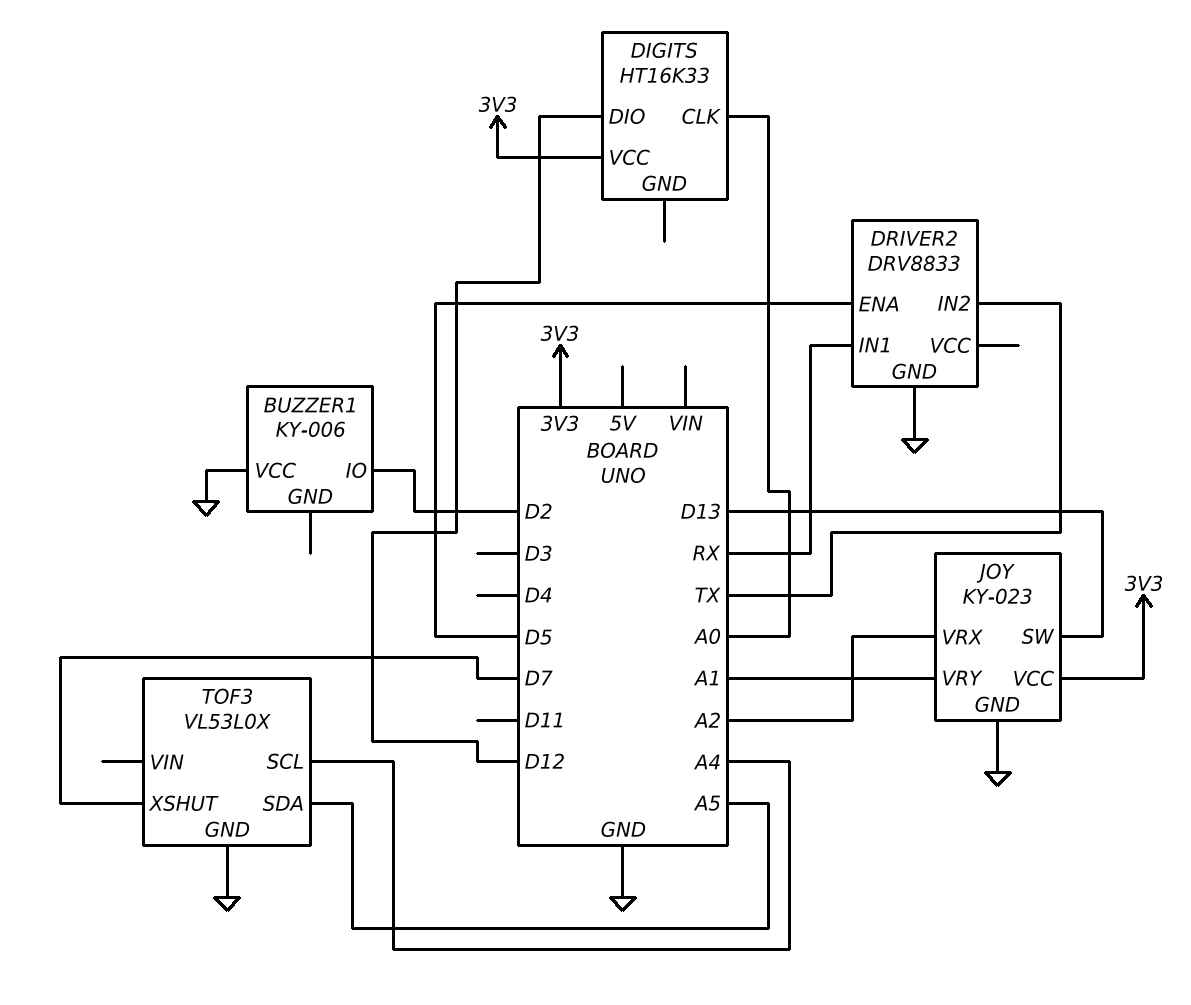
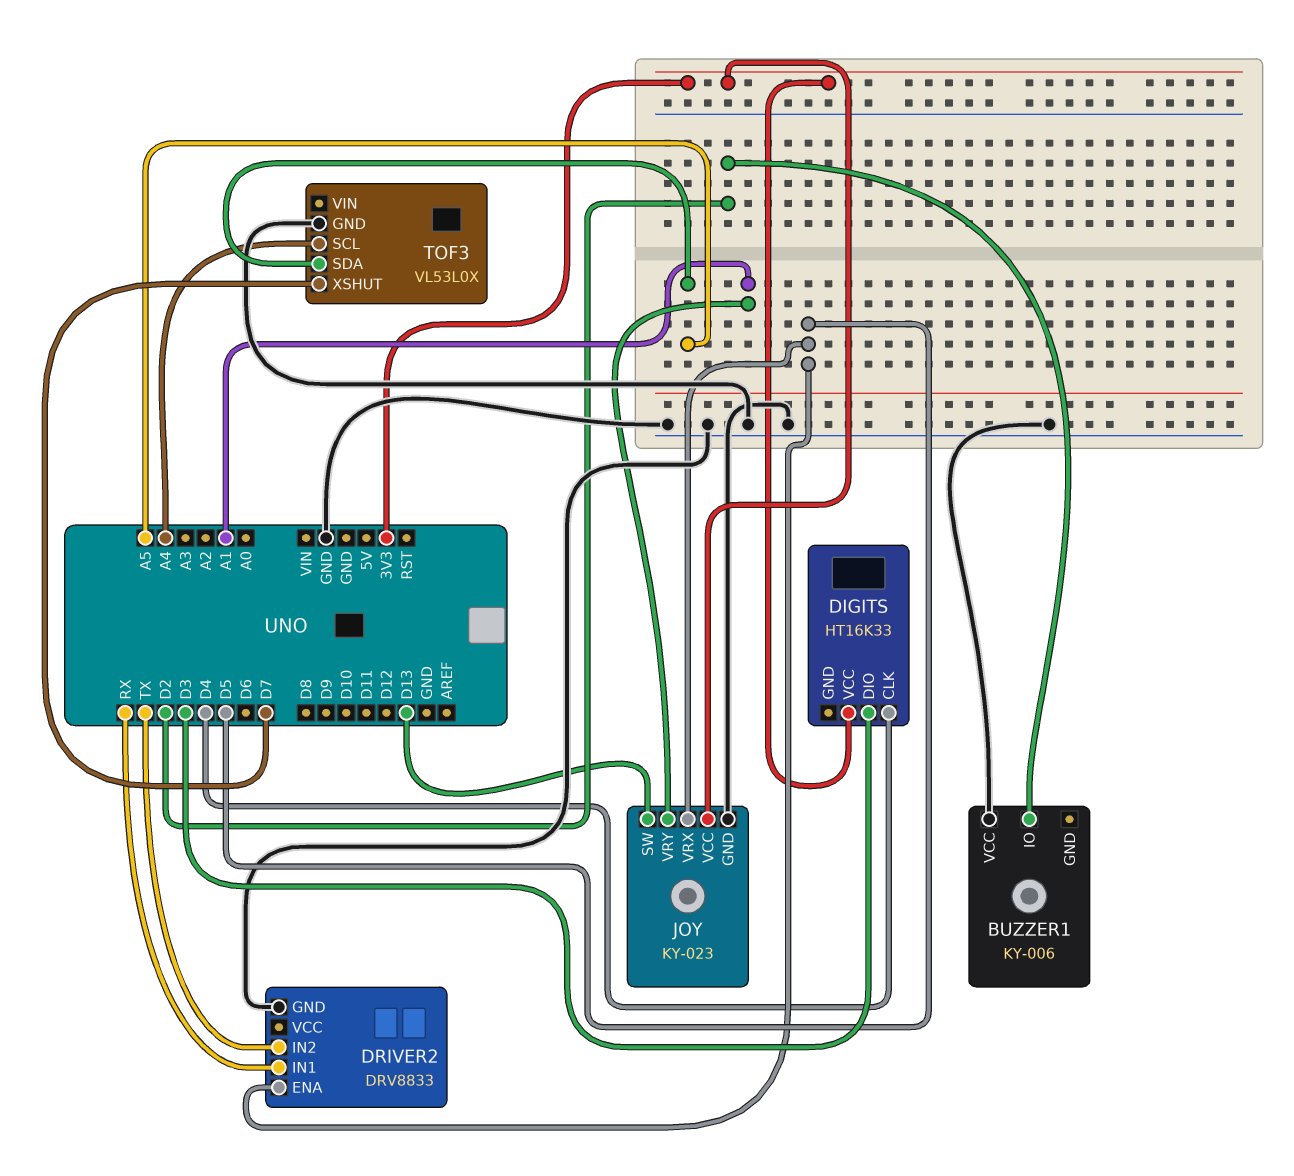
DIGITS pin CLK: A0 -> D4
DIGITS pin DIO: D12 -> D3
JOY pin VRX: A2 -> D5

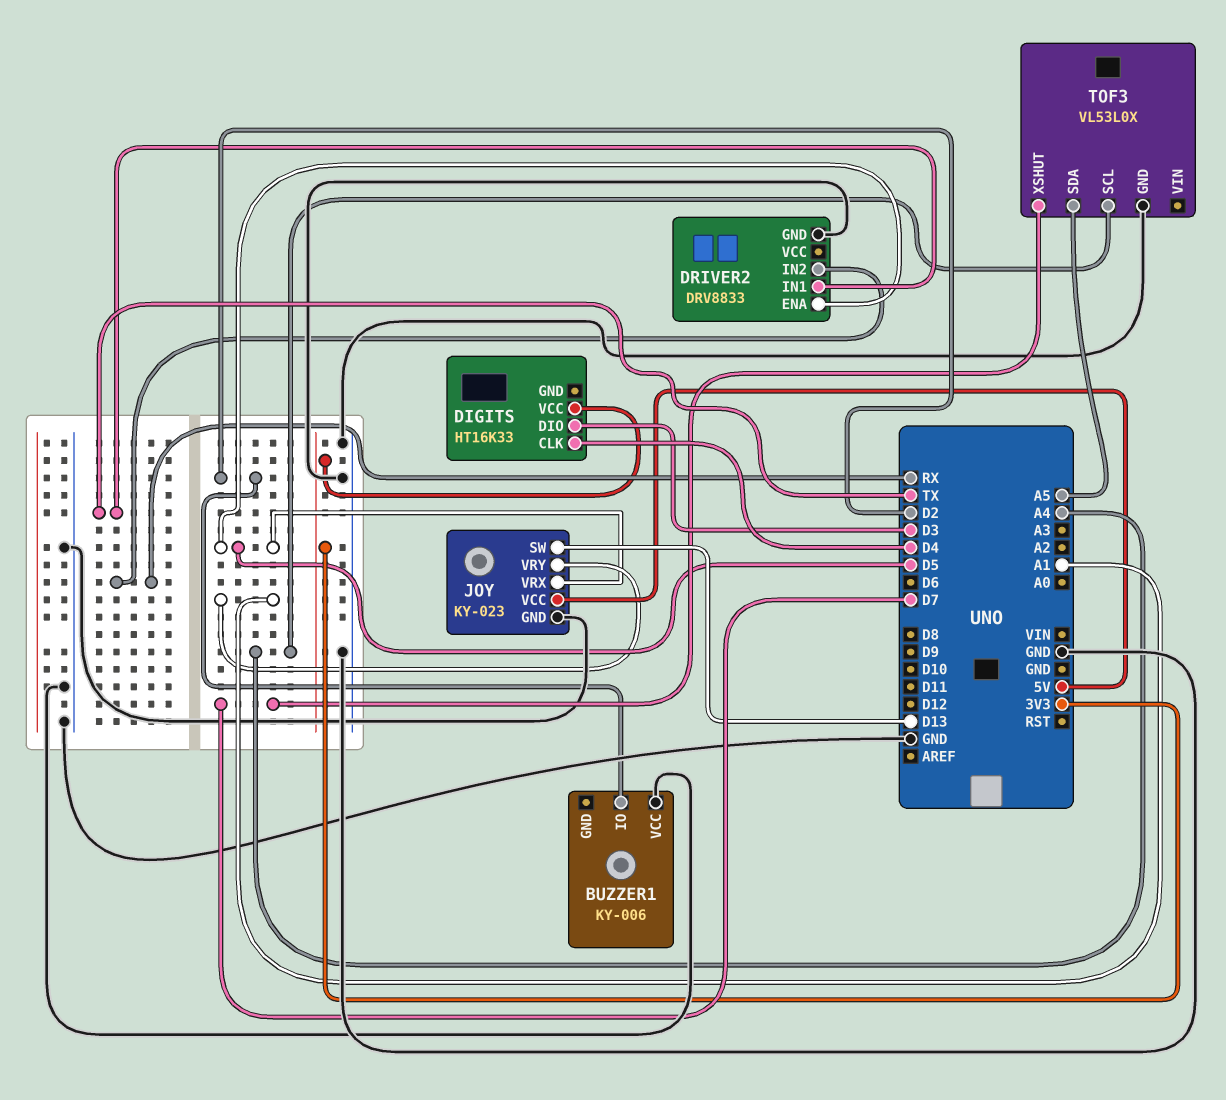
DRIVER2 pin IN1: RX -> TX
DRIVER2 pin IN2: TX -> RX
JOY pin VCC: 3V3 -> 5V

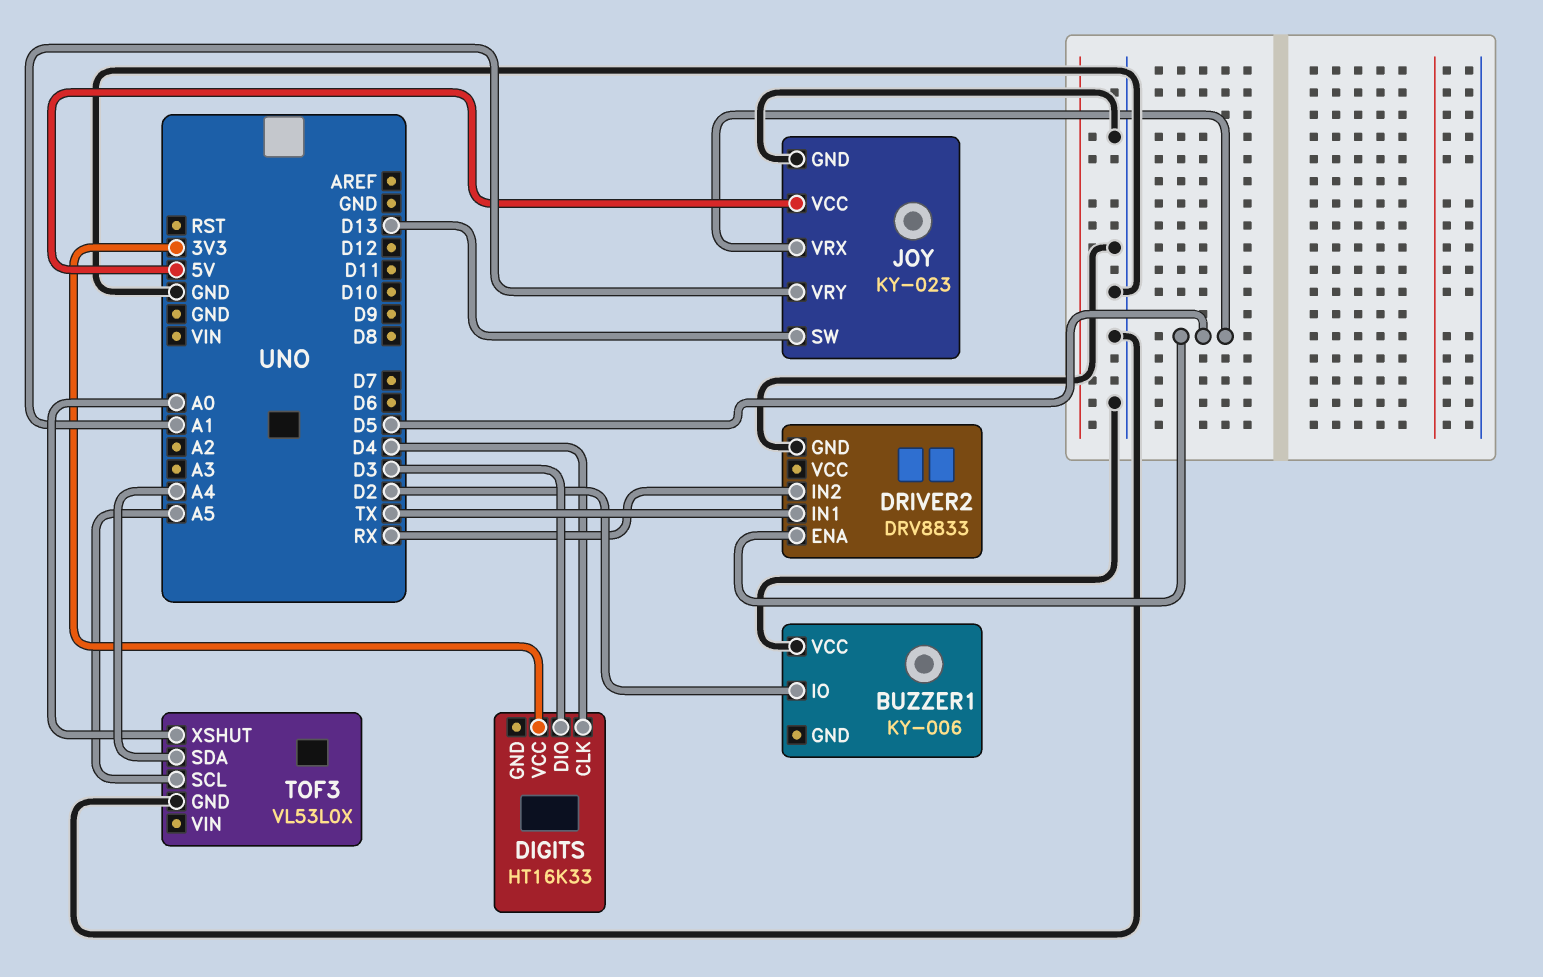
TOF3 pin SCL: A4 -> A5
TOF3 pin SDA: A5 -> A4
TOF3 pin XSHUT: D7 -> A0

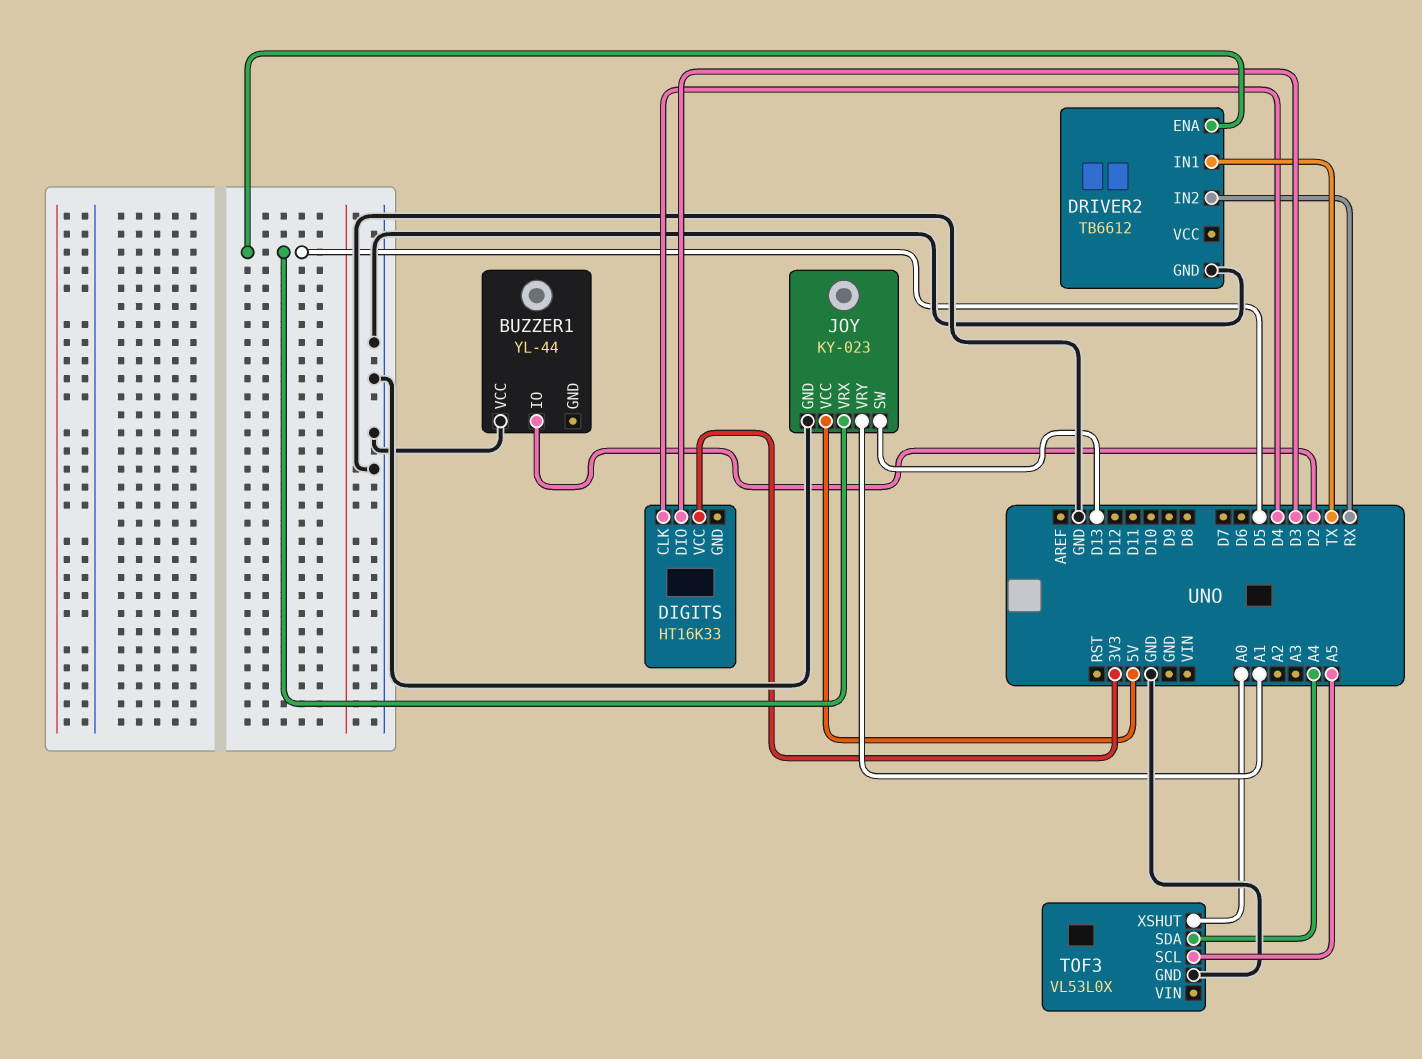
BUZZER1: KY-006 -> YL-44
DRIVER2: DRV8833 -> TB6612

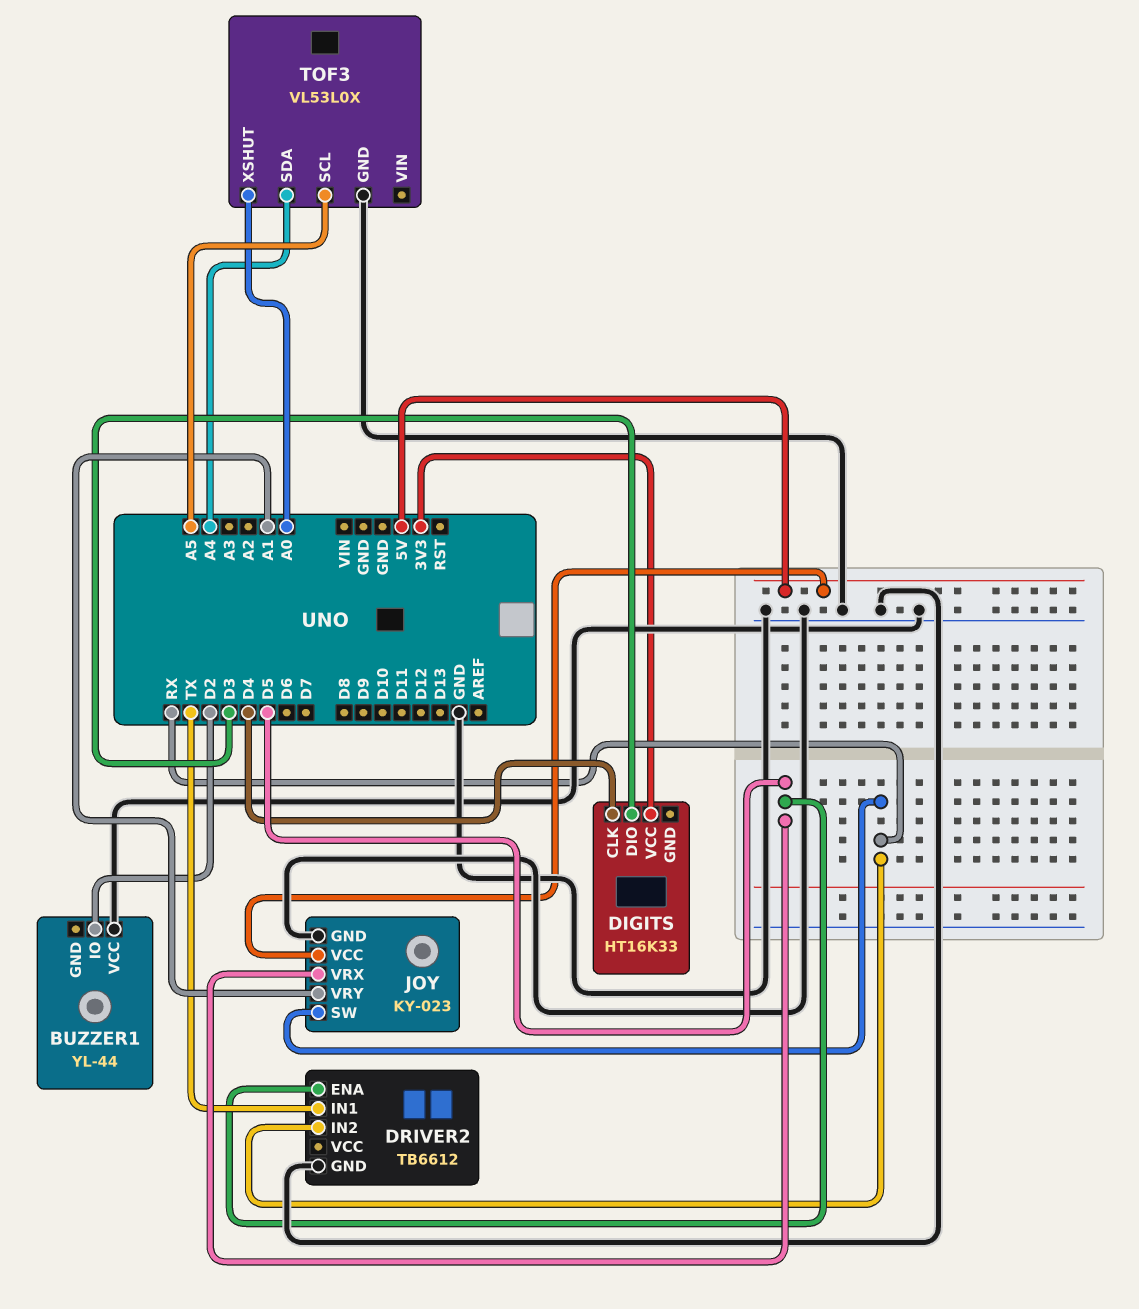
JOY pin SW: D13 -> RX

